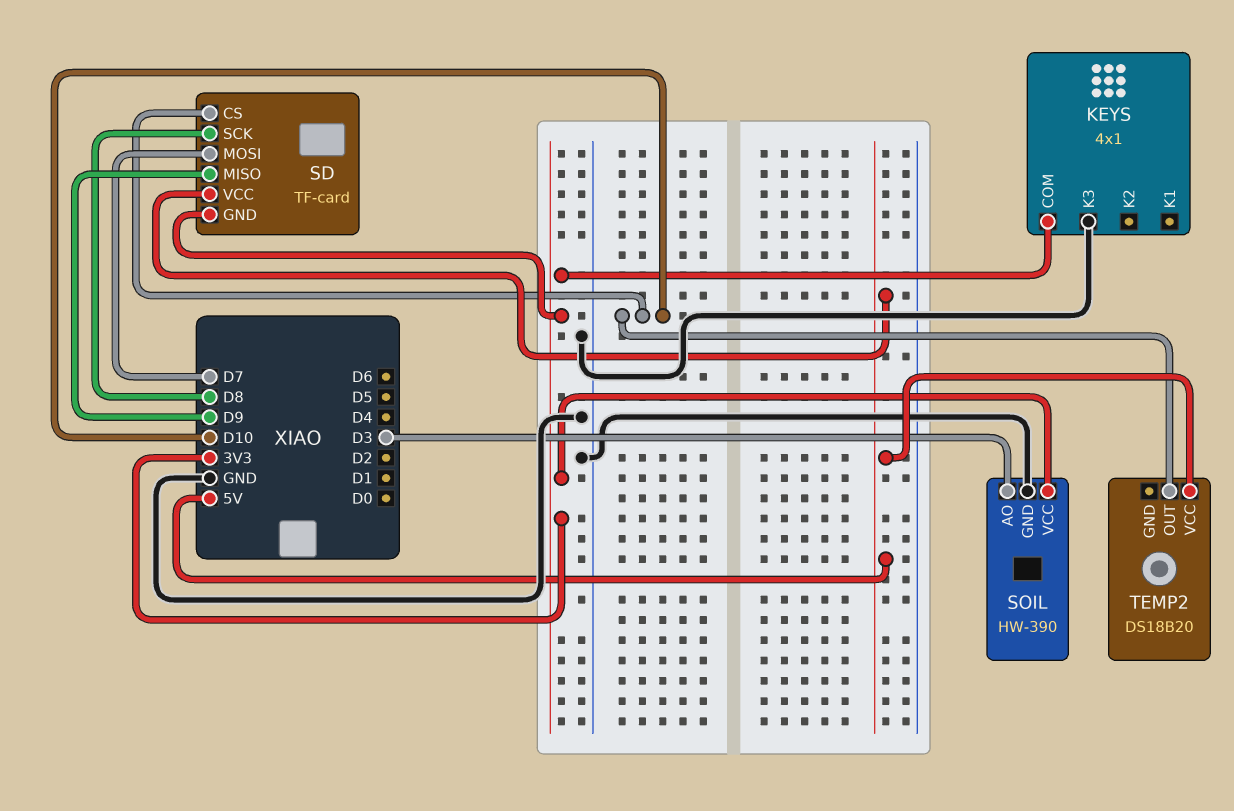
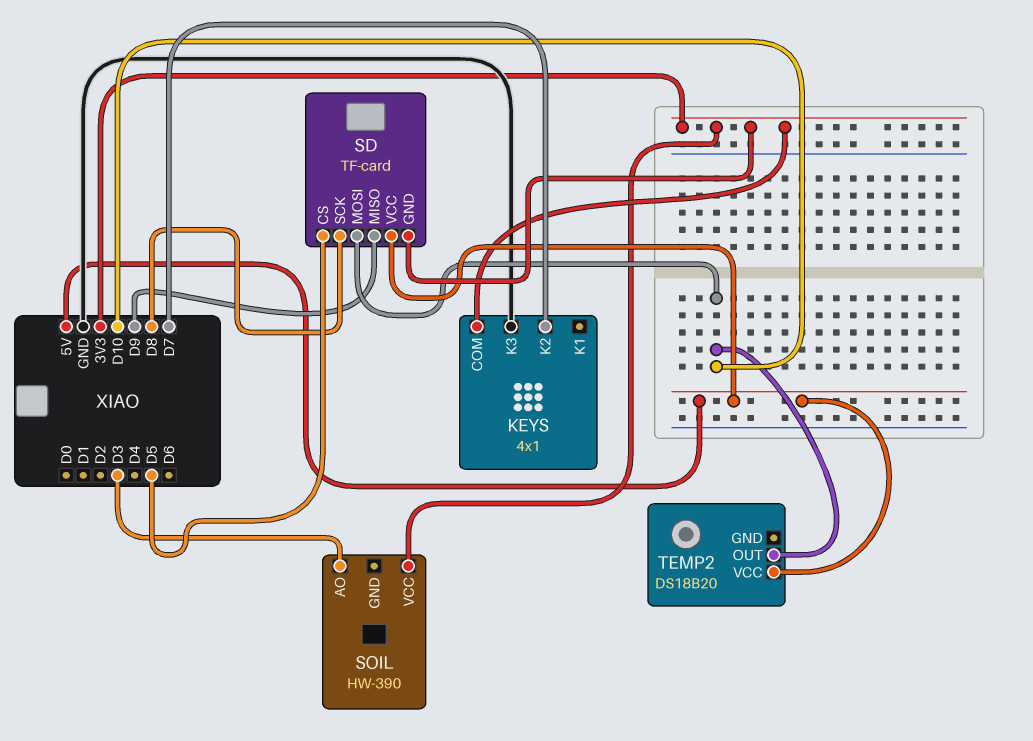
KEYS pin K2: none -> D7
SD pin CS: D10 -> D5
SD pin MOSI: D7 -> D10
SOIL pin GND: GND -> none

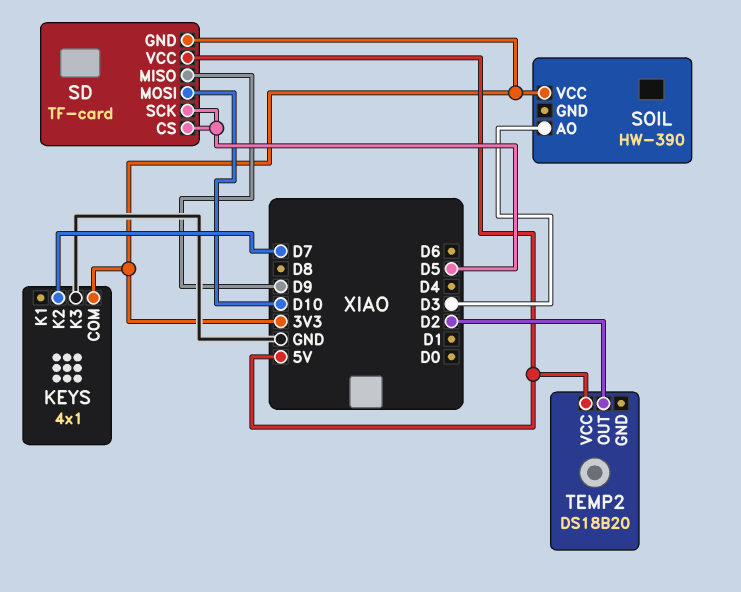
SD pin SCK: D8 -> D5
TEMP2 pin OUT: D10 -> D2

